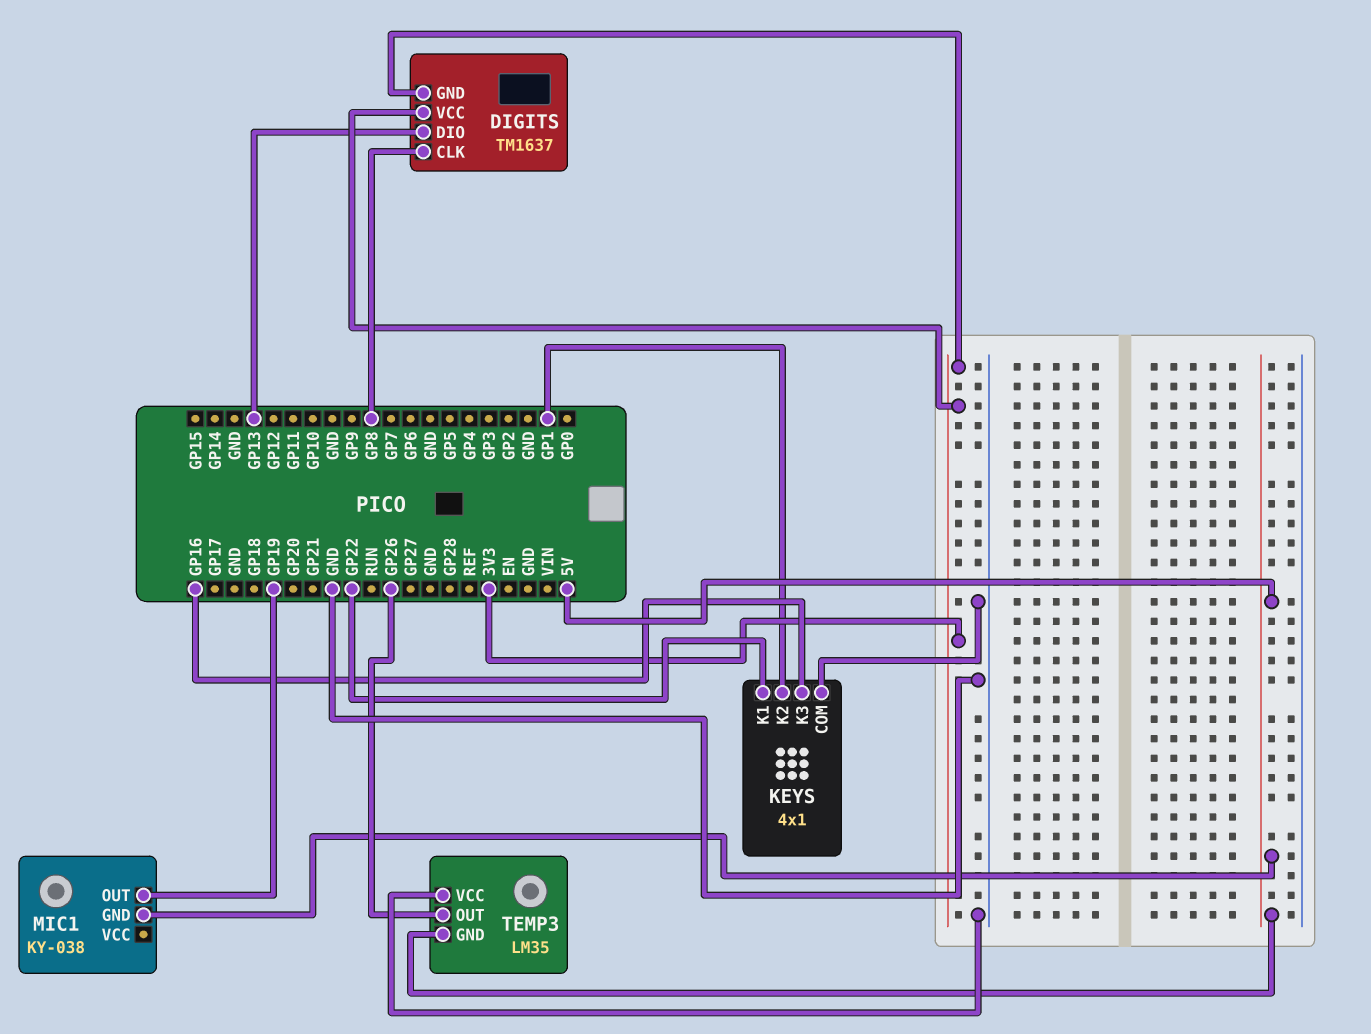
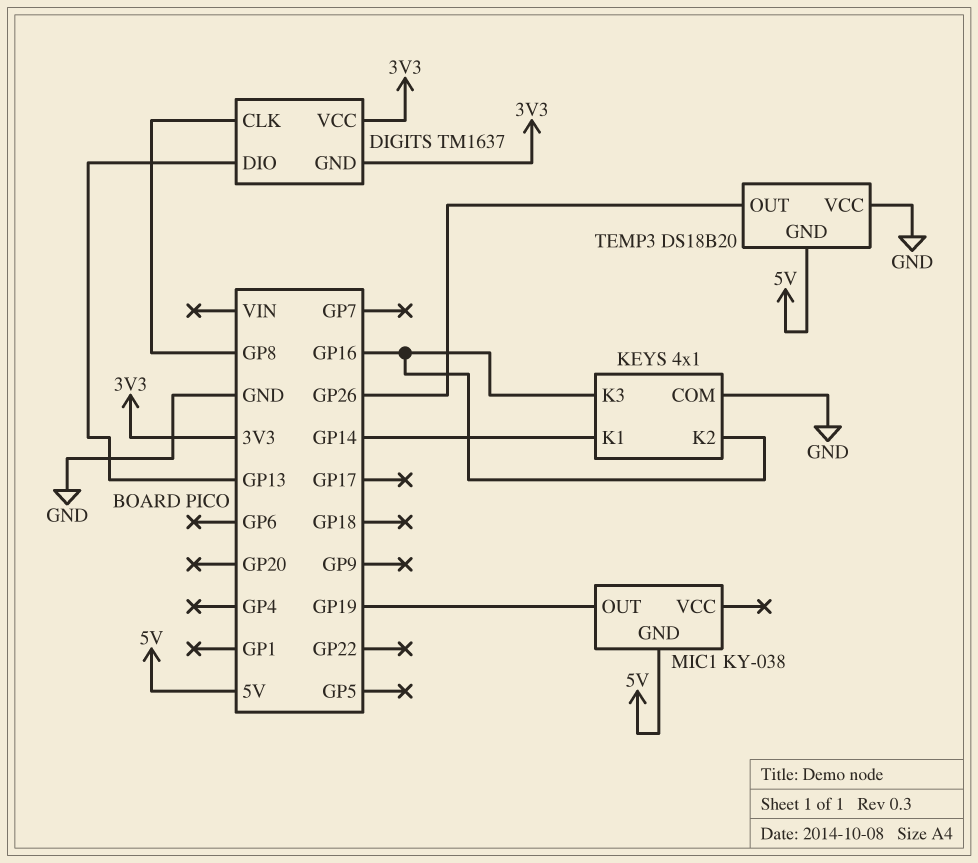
KEYS pin K1: GP22 -> GP14
KEYS pin K2: GP1 -> GP16
TEMP3: LM35 -> DS18B20

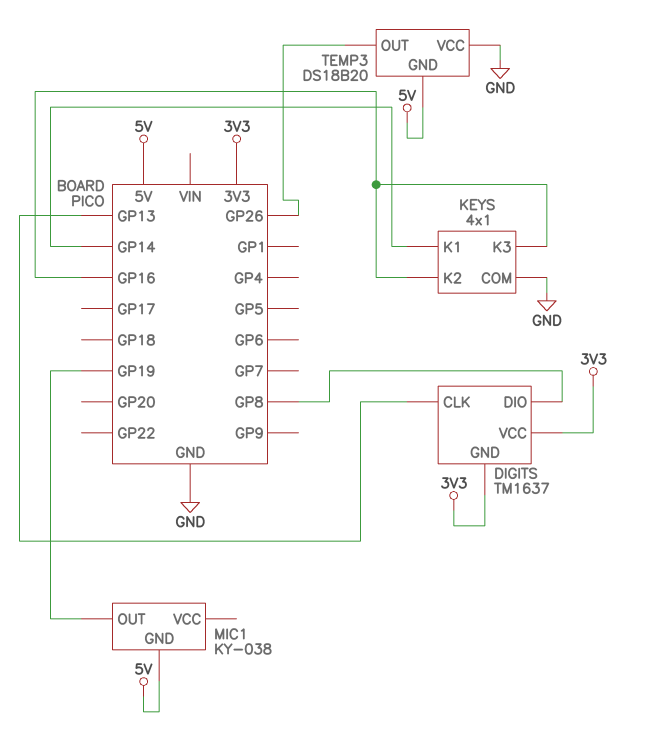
DIGITS pin CLK: GP8 -> GP13
DIGITS pin DIO: GP13 -> GP8

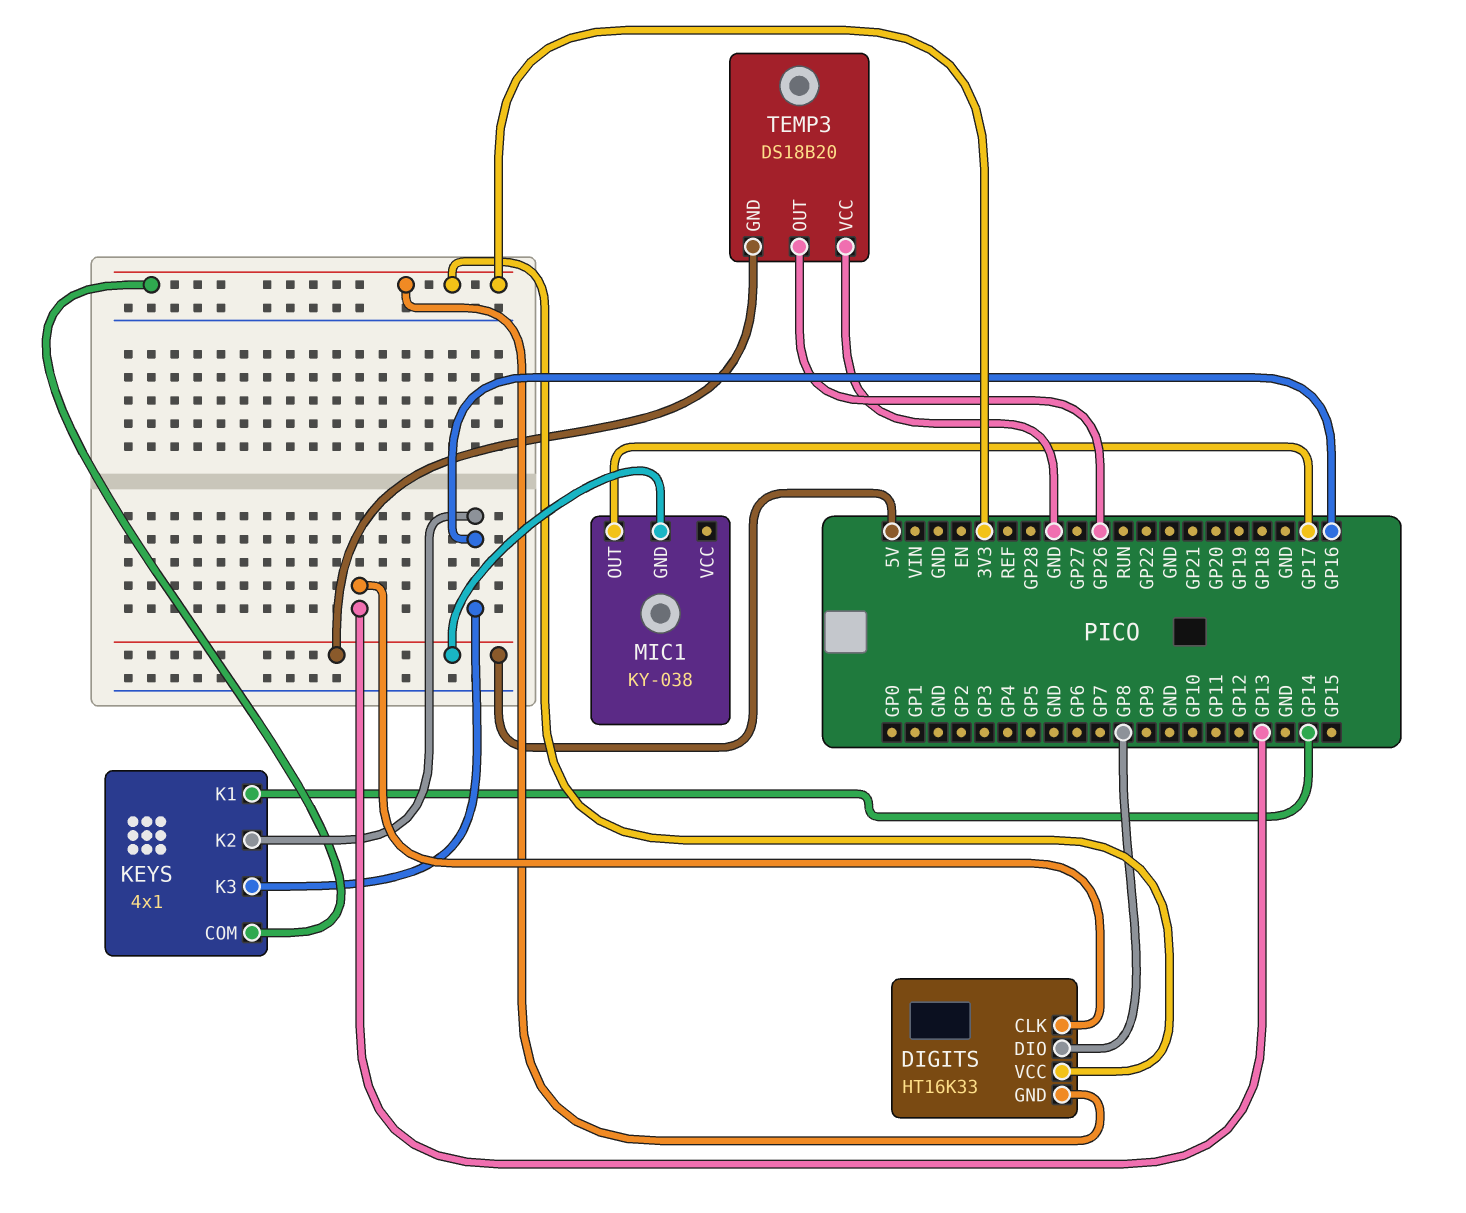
DIGITS: TM1637 -> HT16K33
KEYS pin COM: GND -> 3V3
MIC1 pin OUT: GP19 -> GP17

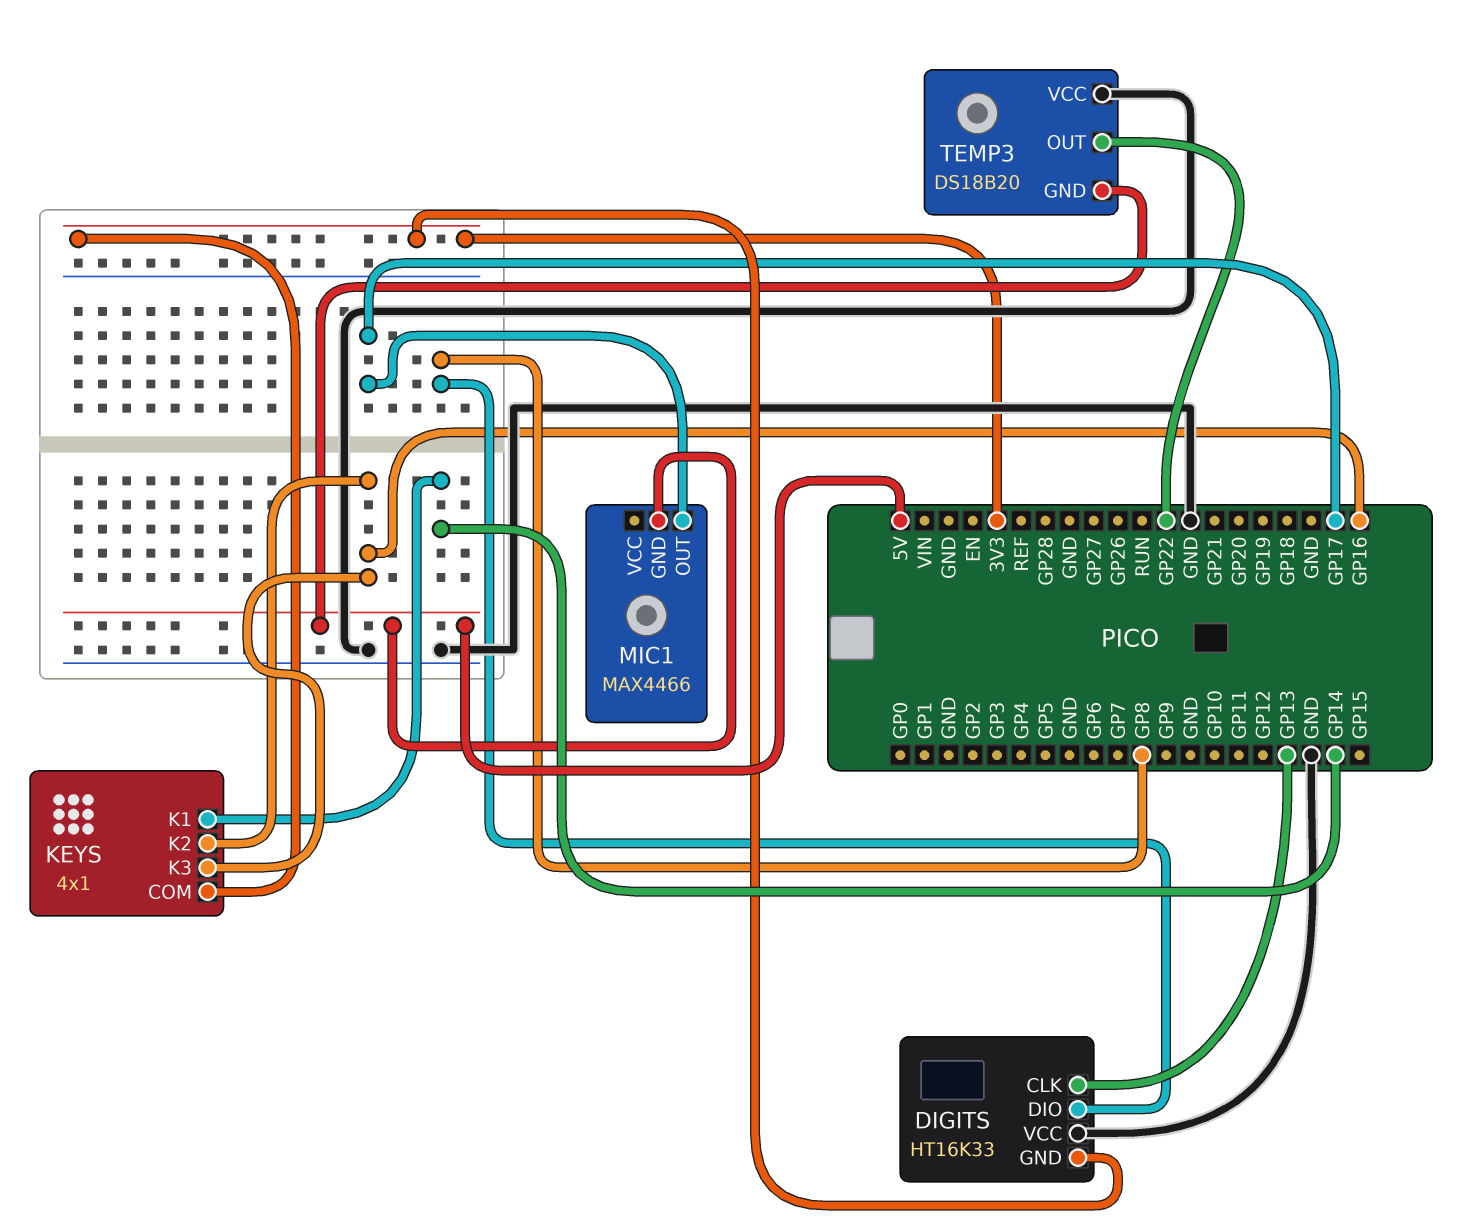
DIGITS pin VCC: 3V3 -> GND
MIC1: KY-038 -> MAX4466
TEMP3 pin OUT: GP26 -> GP22

